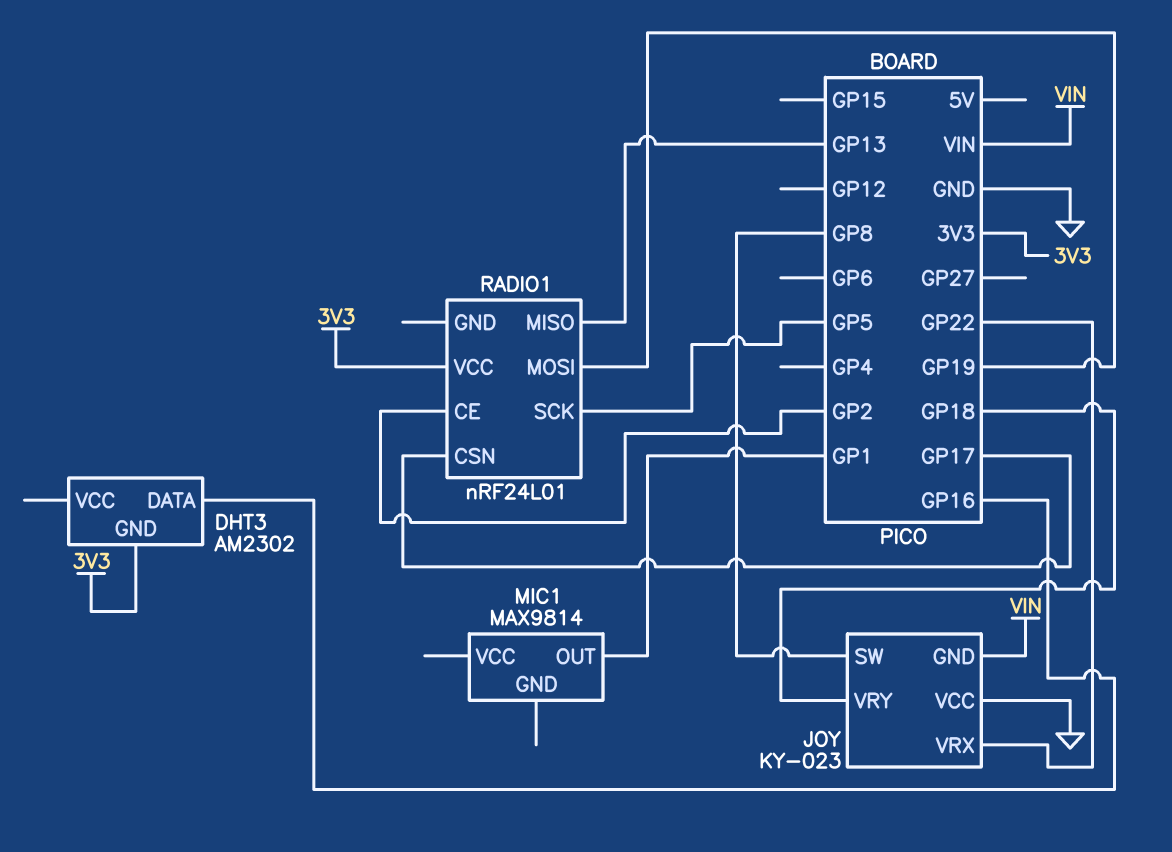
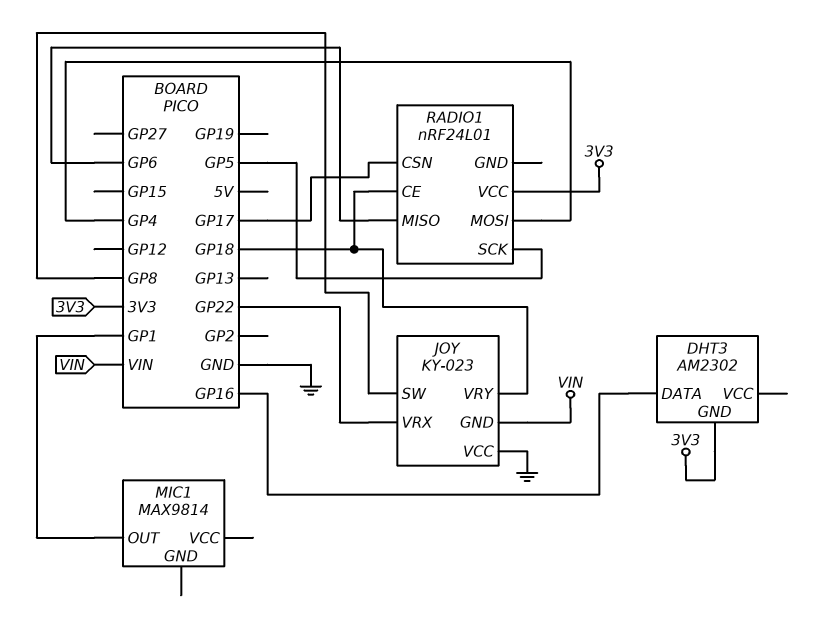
RADIO1 pin CE: GP2 -> GP18
RADIO1 pin MISO: GP13 -> GP6
RADIO1 pin MOSI: GP19 -> GP4

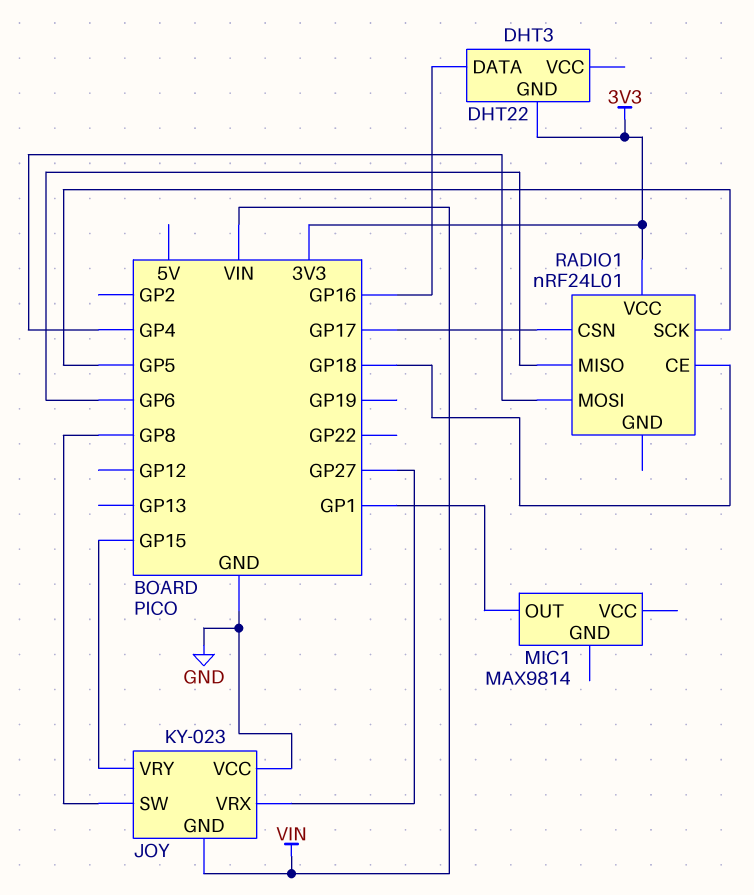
DHT3: AM2302 -> DHT22
JOY pin VRX: GP22 -> GP27
JOY pin VRY: GP18 -> GP15

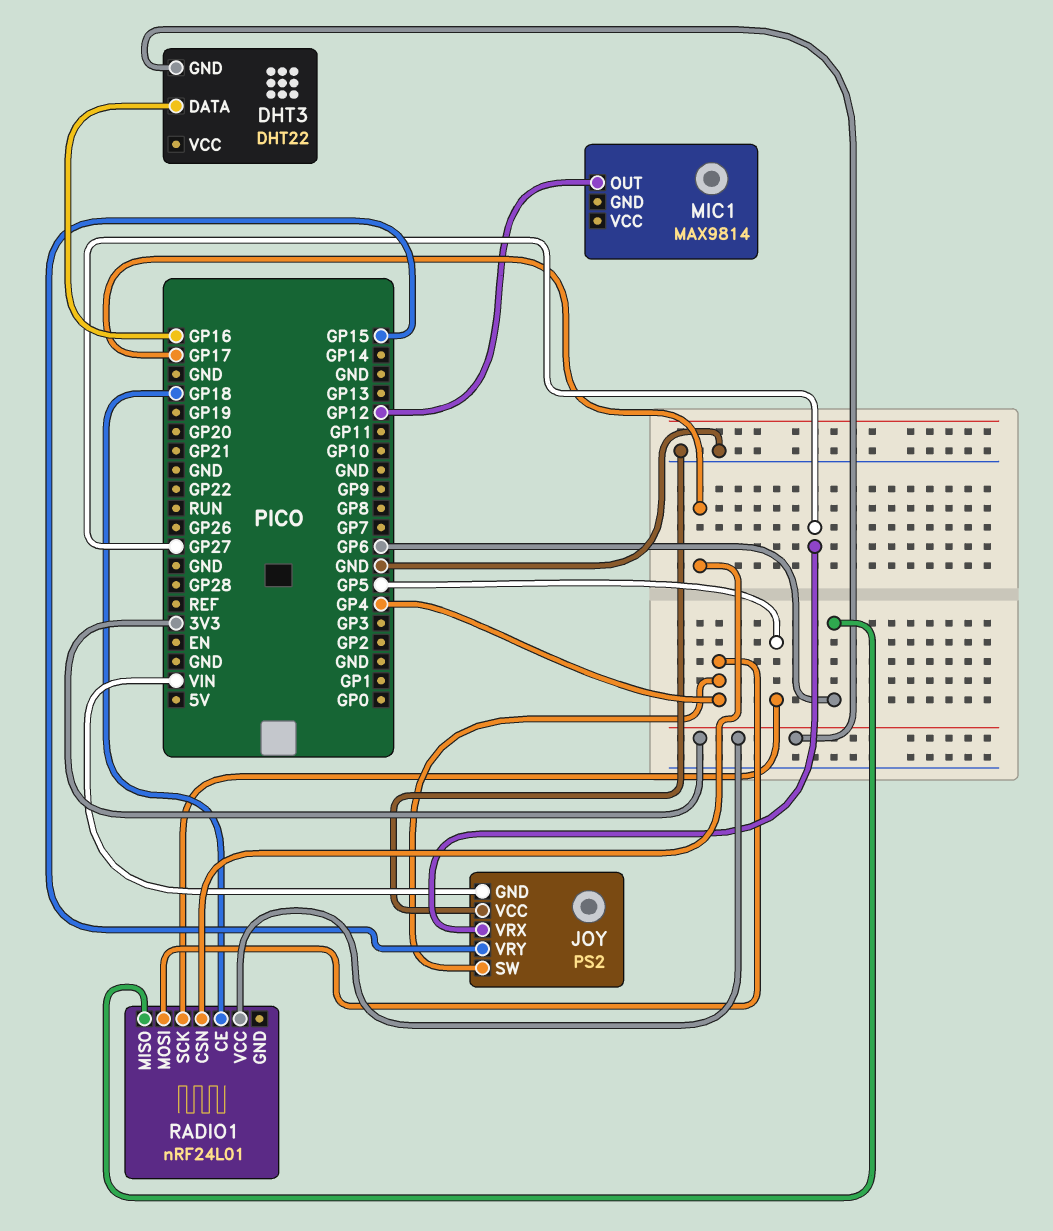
JOY: KY-023 -> PS2
JOY pin SW: GP8 -> GP4
MIC1 pin OUT: GP1 -> GP12

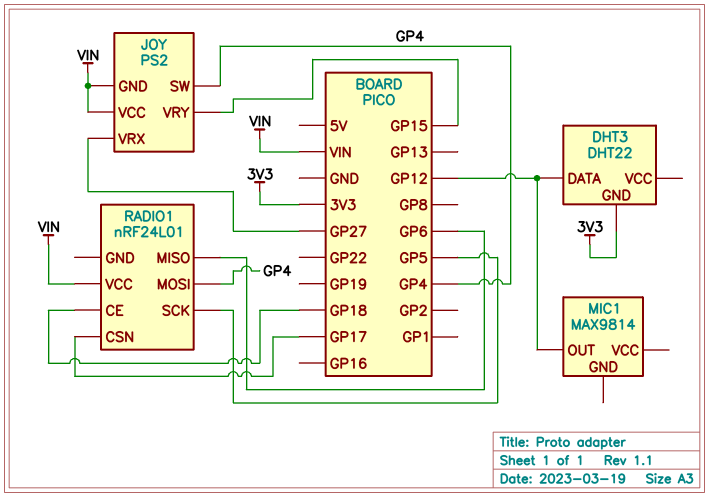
DHT3 pin DATA: GP16 -> GP12
JOY pin VCC: GND -> VIN
RADIO1 pin VCC: 3V3 -> VIN

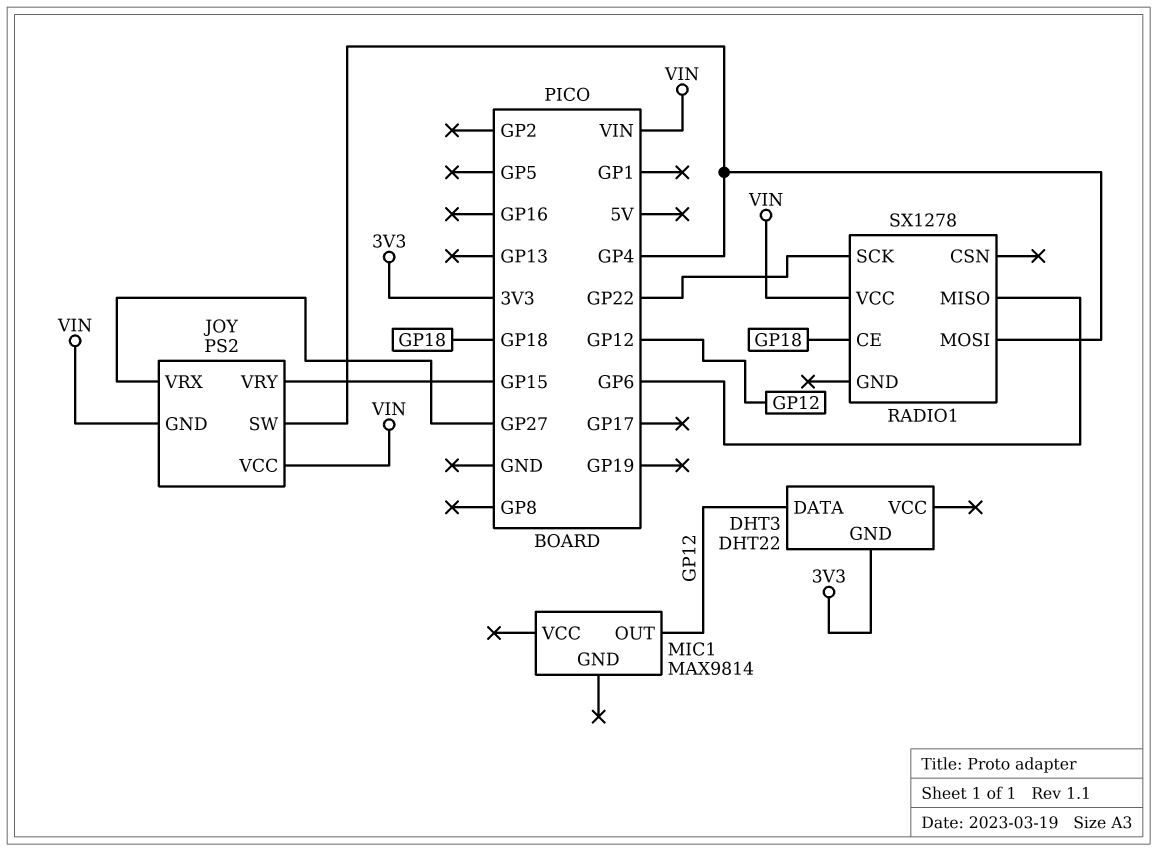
RADIO1: nRF24L01 -> SX1278
RADIO1 pin CSN: GP17 -> none
RADIO1 pin SCK: GP5 -> GP22

